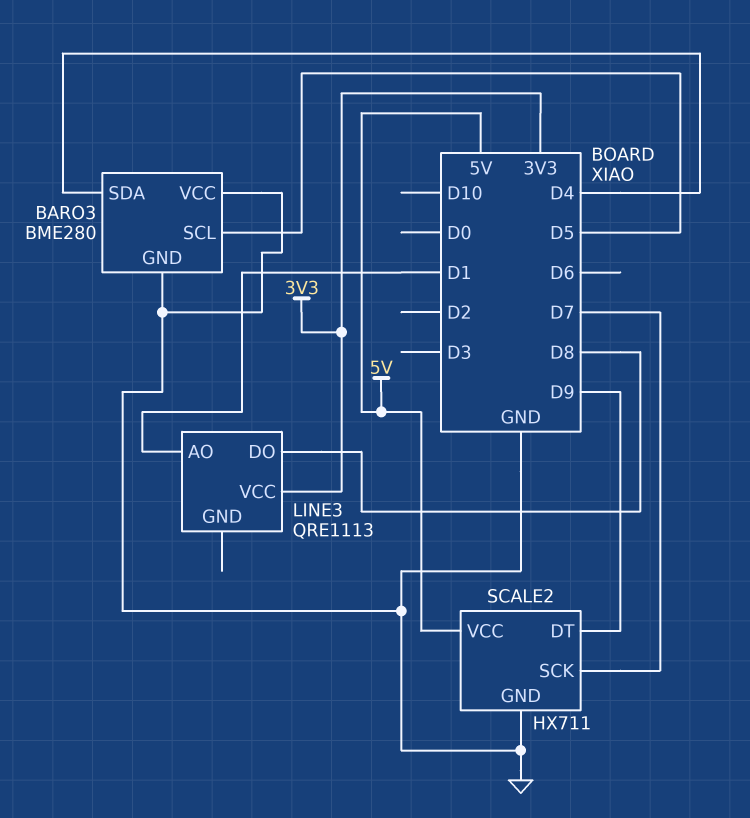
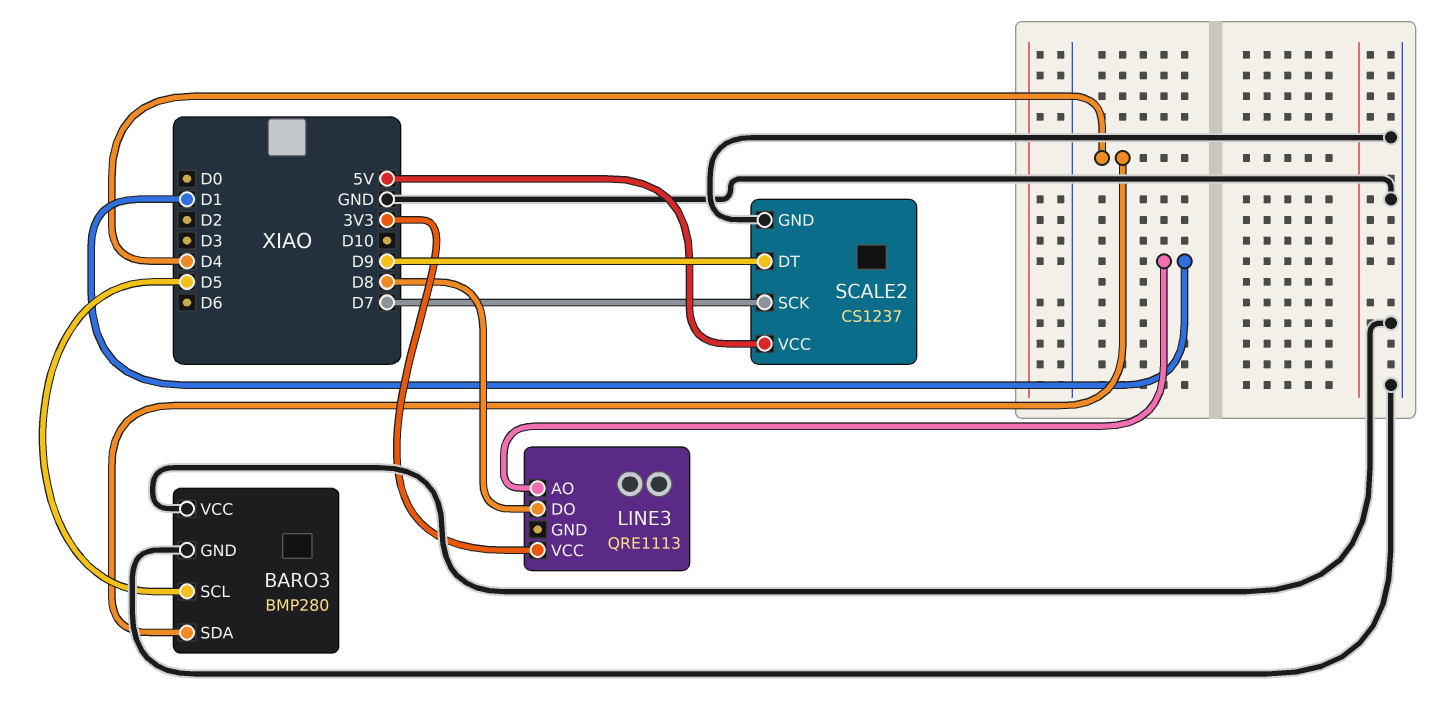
BARO3: BME280 -> BMP280
SCALE2: HX711 -> CS1237

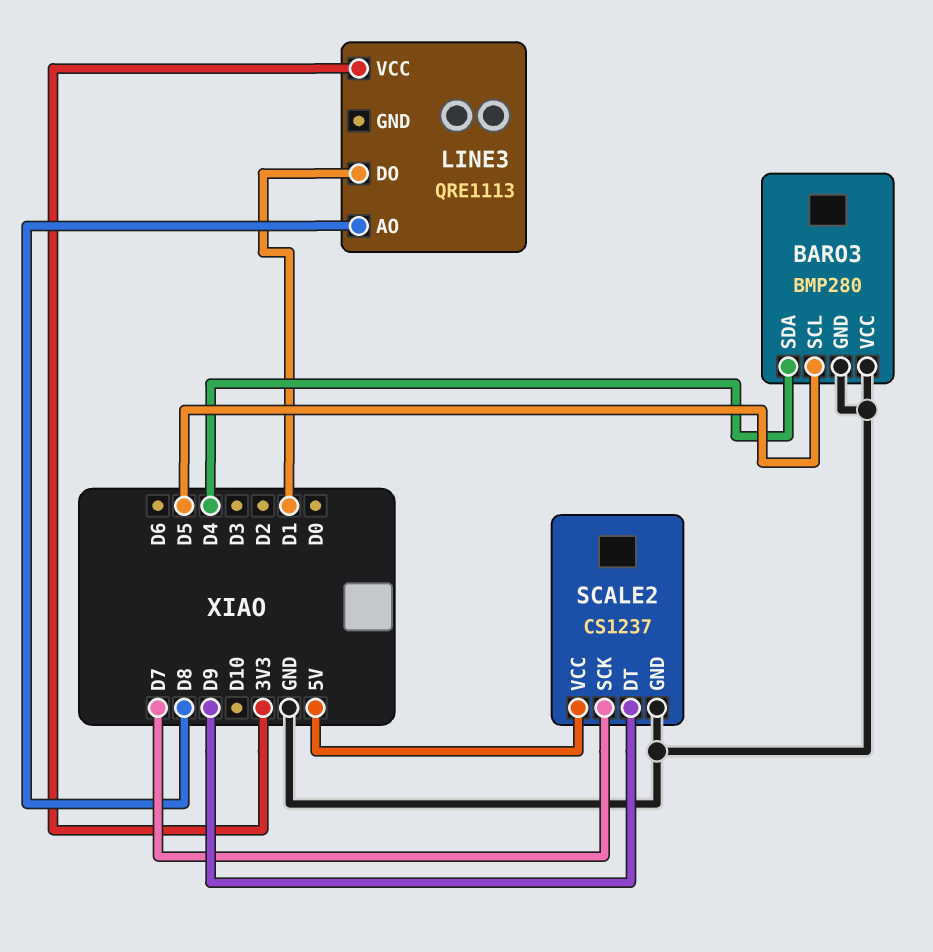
LINE3 pin AO: D1 -> D8
LINE3 pin DO: D8 -> D1

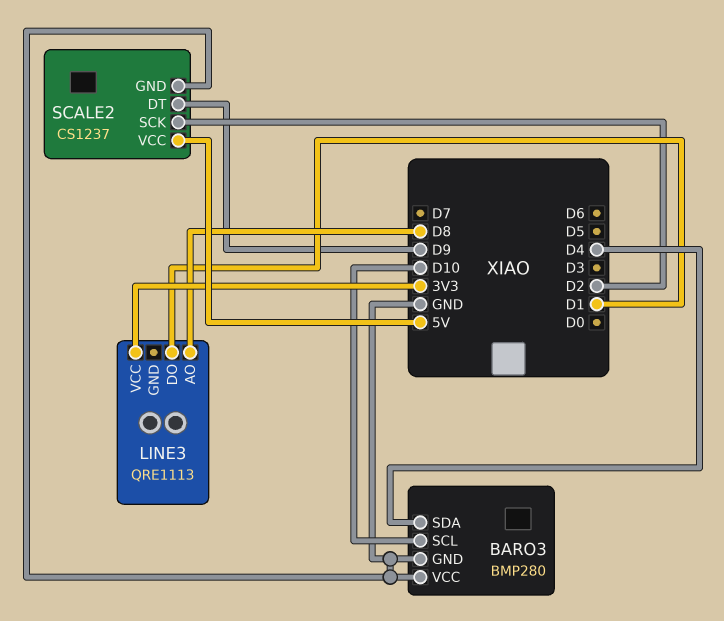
BARO3 pin SCL: D5 -> D10
SCALE2 pin SCK: D7 -> D2

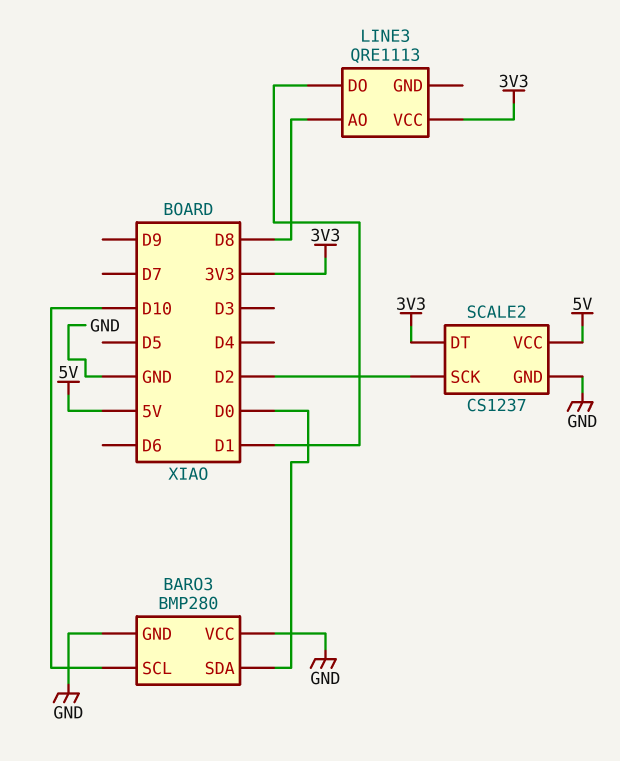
BARO3 pin SDA: D4 -> D0
SCALE2 pin DT: D9 -> 3V3

